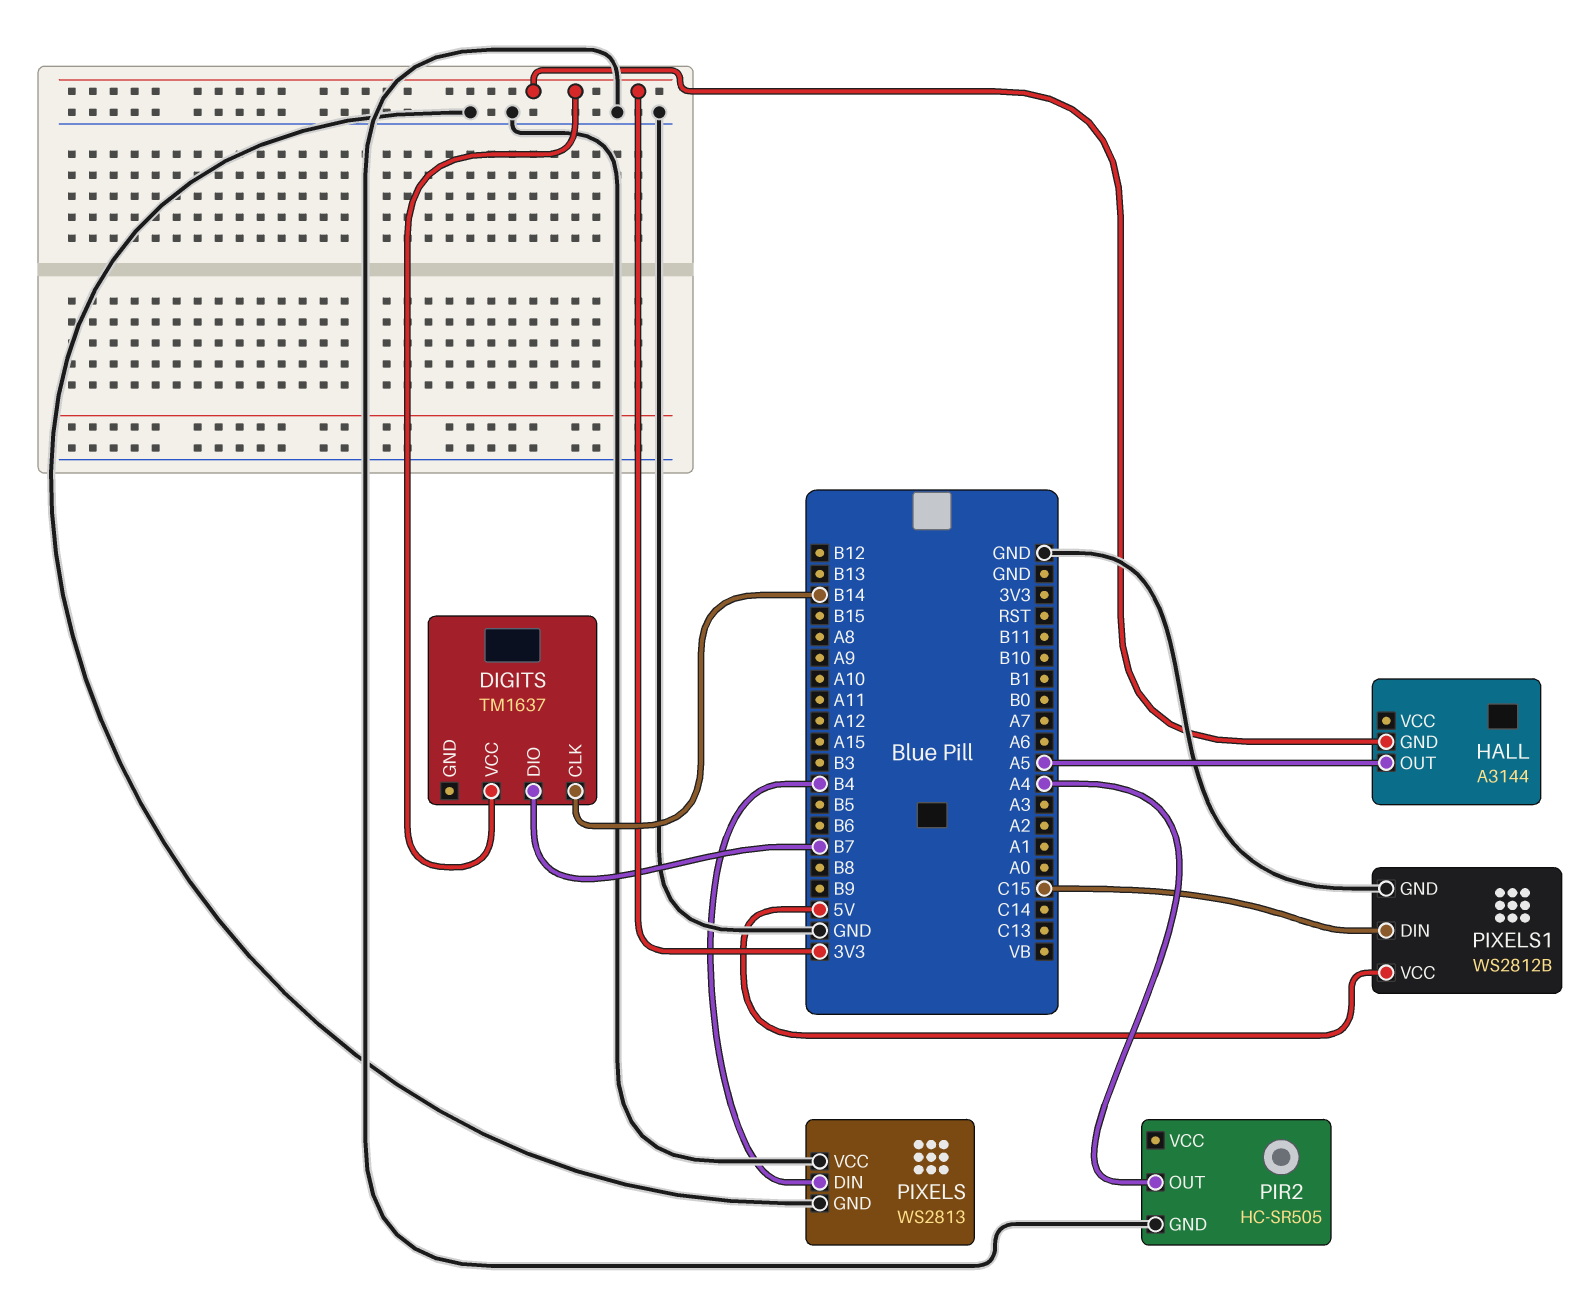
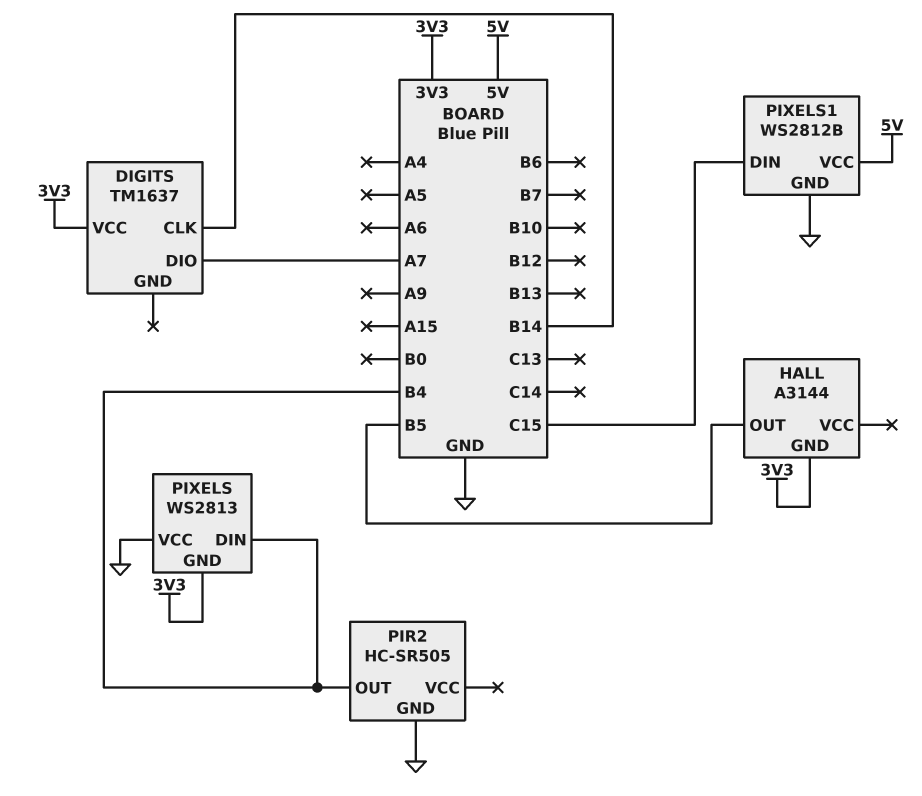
DIGITS pin DIO: B7 -> A7
HALL pin OUT: A5 -> B5
PIR2 pin OUT: A4 -> B4
PIXELS pin GND: GND -> 3V3

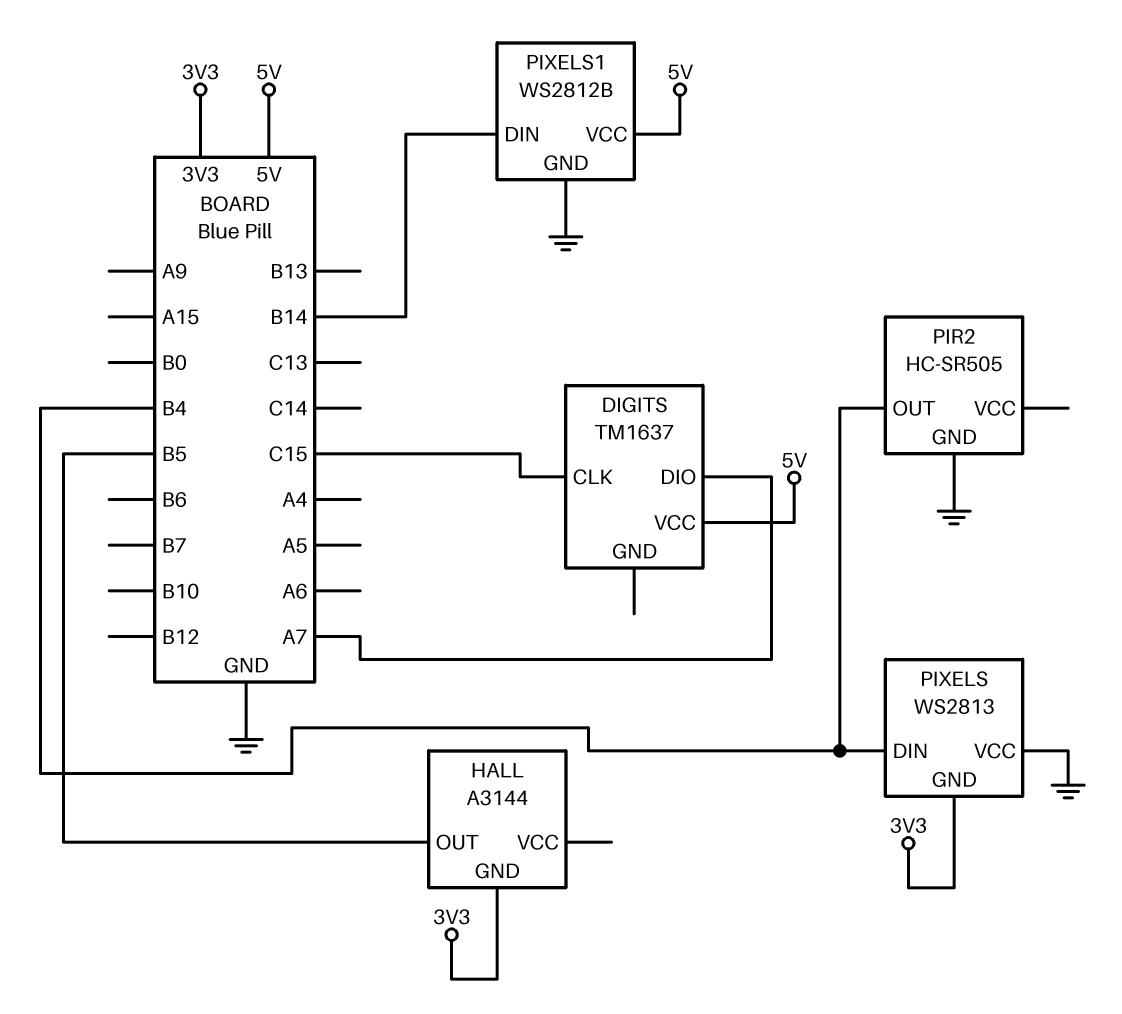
DIGITS pin CLK: B14 -> C15
DIGITS pin VCC: 3V3 -> 5V
PIXELS1 pin DIN: C15 -> B14

